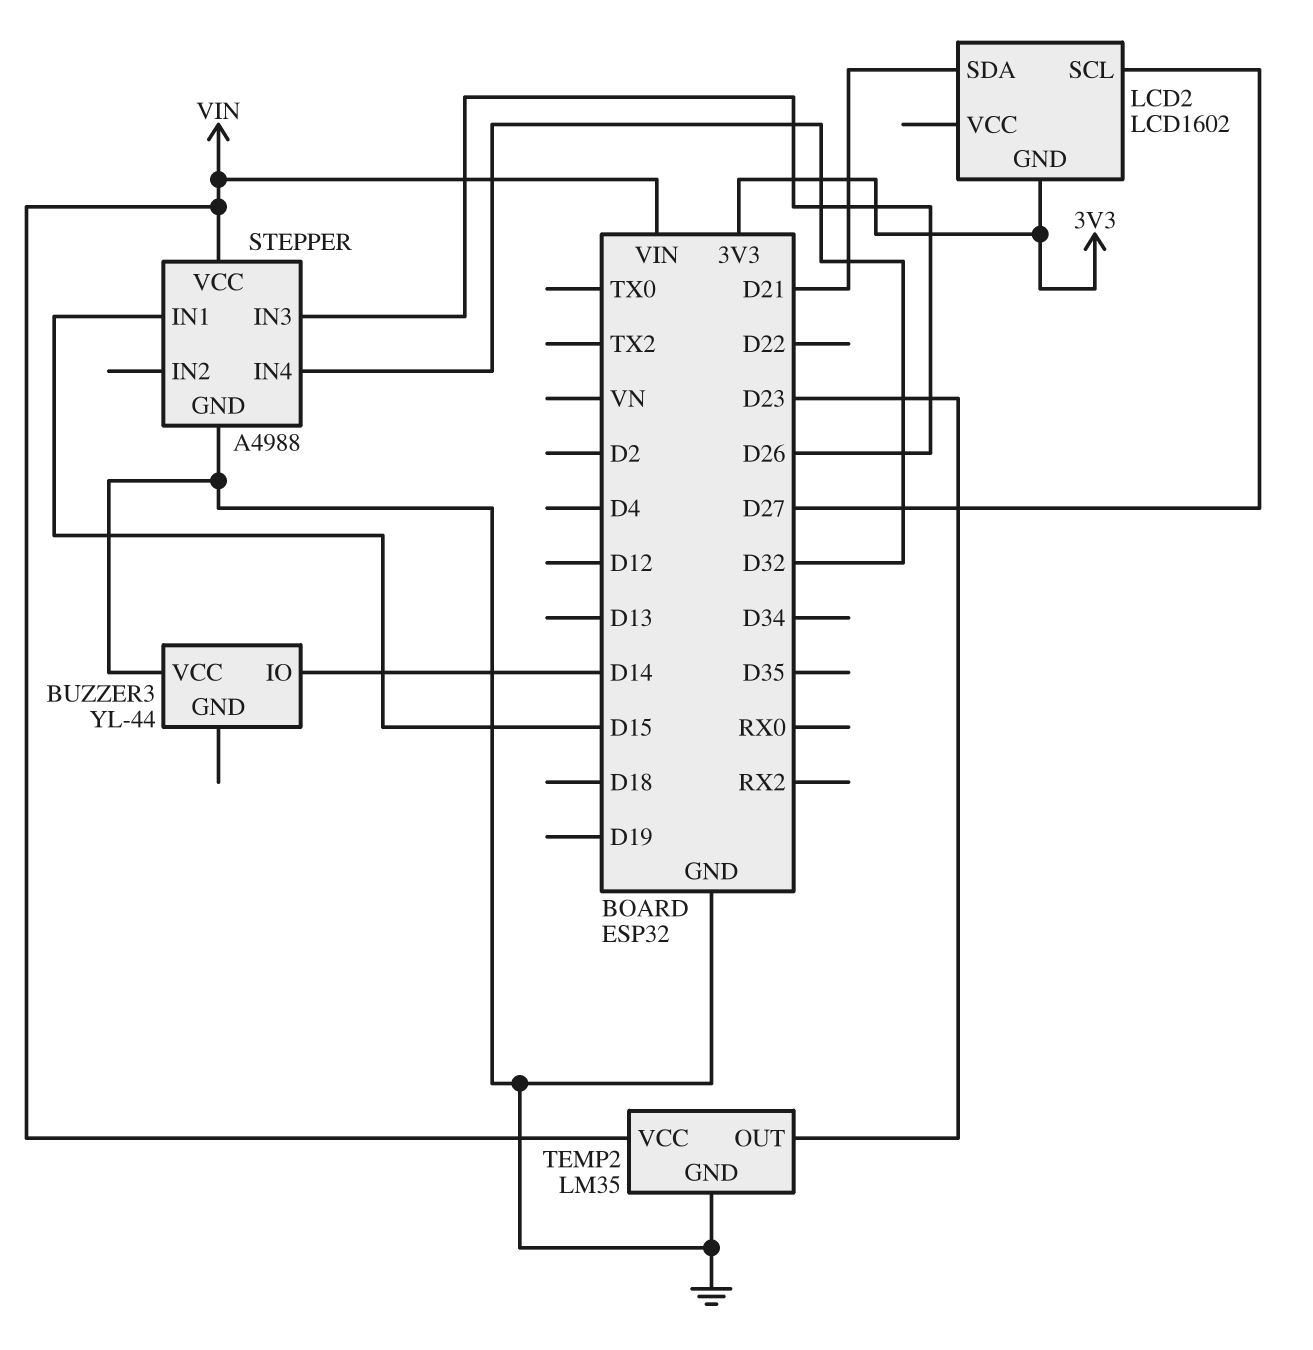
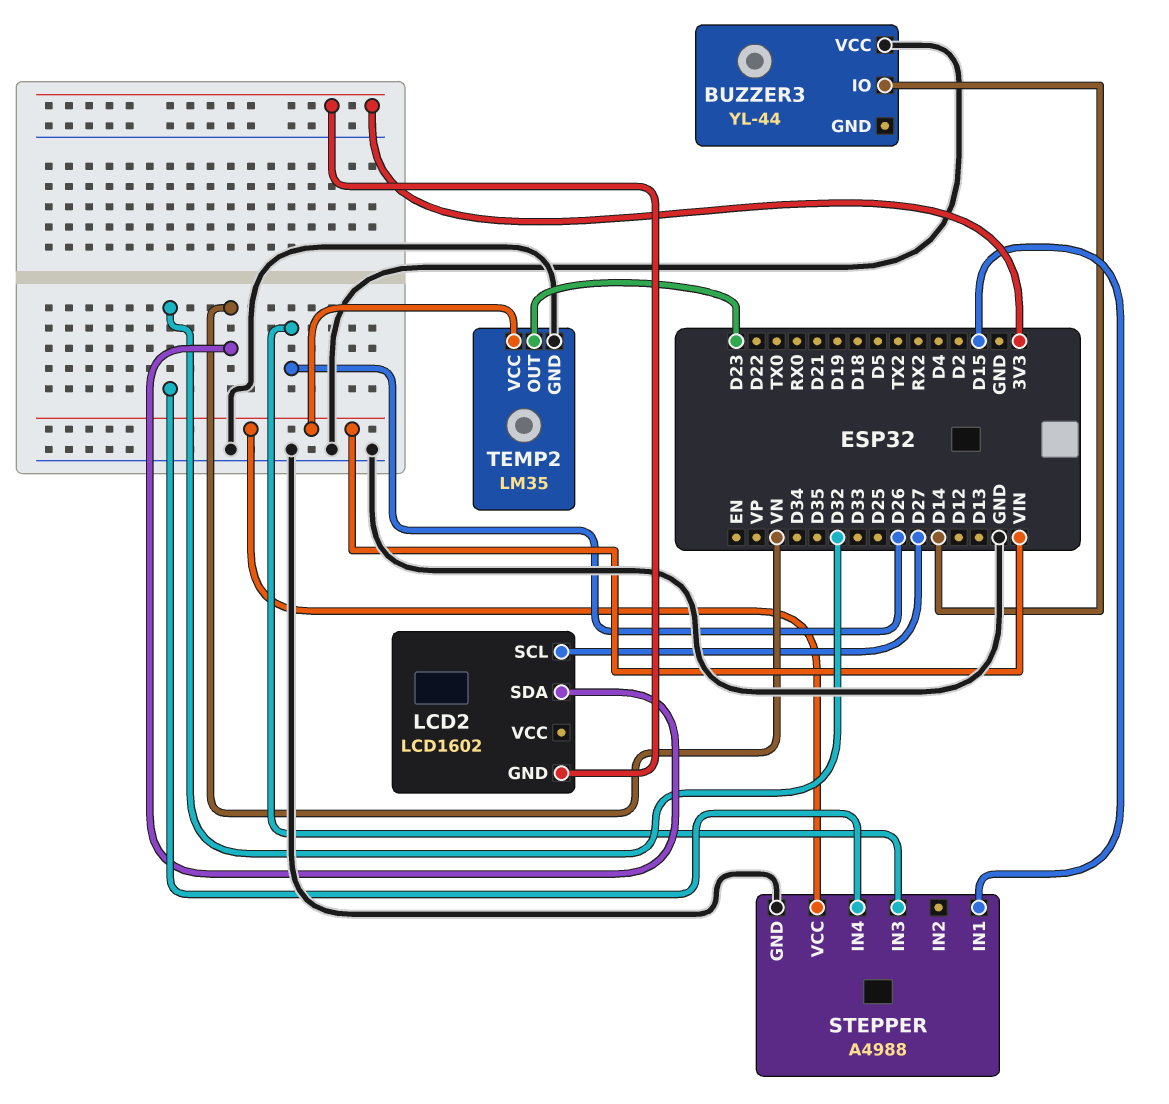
LCD2 pin SDA: D21 -> VN

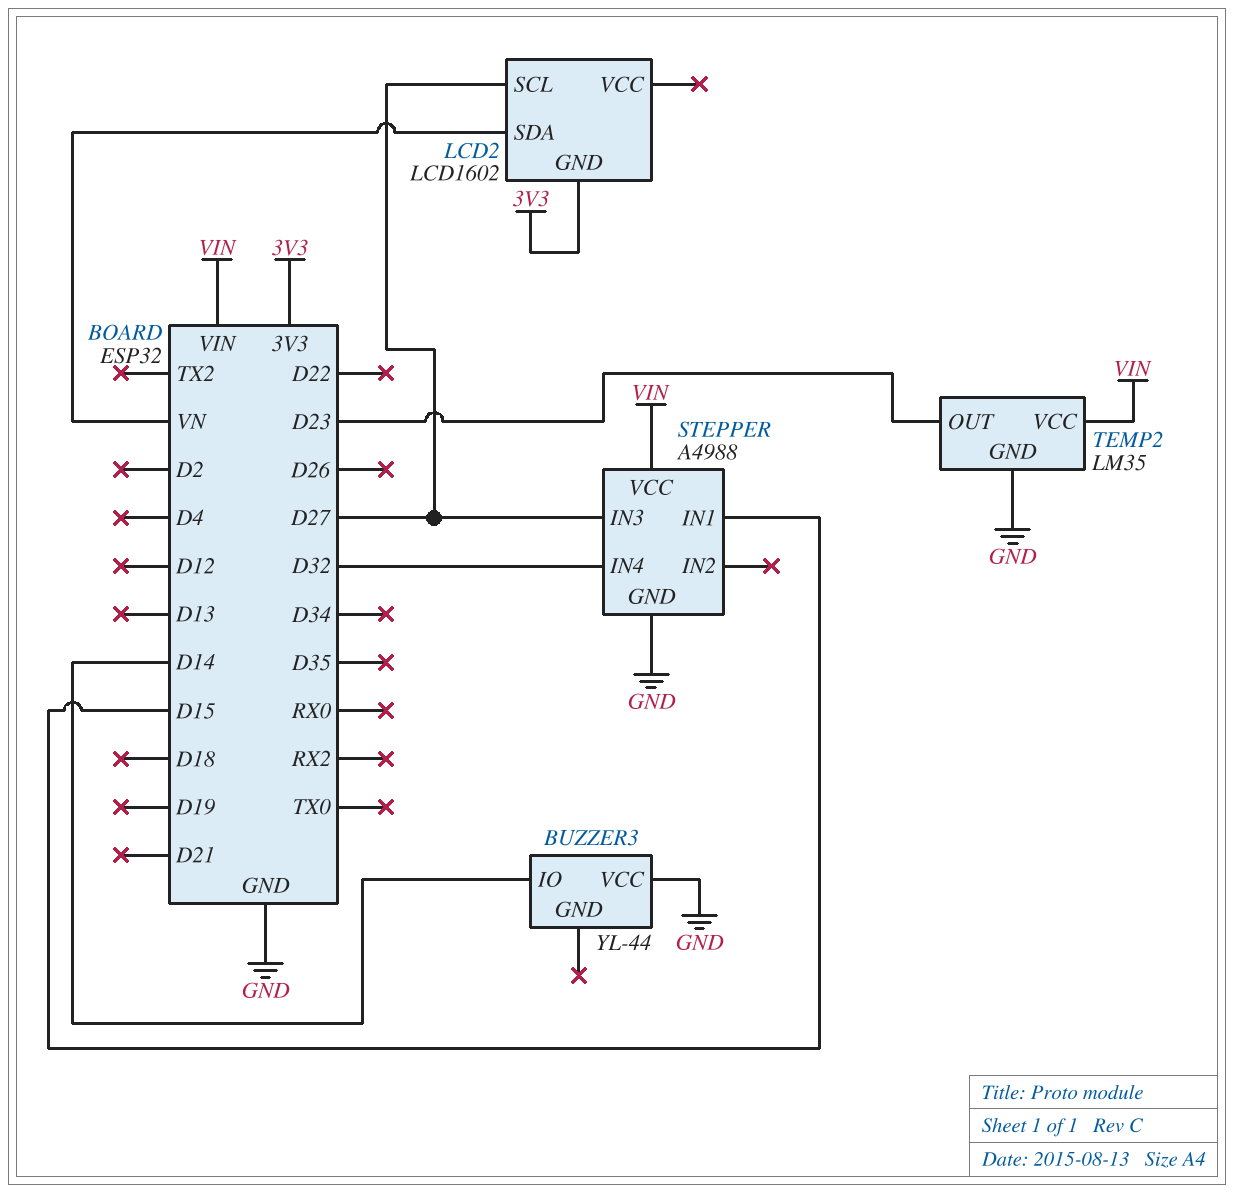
STEPPER pin IN3: D26 -> D27

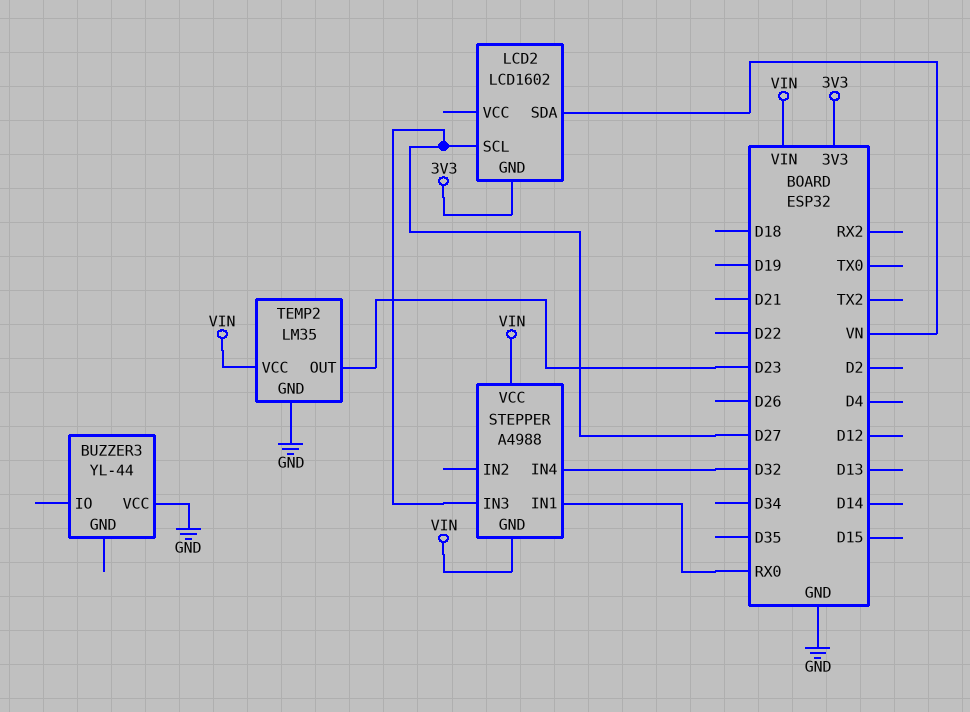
BUZZER3 pin IO: D14 -> none
STEPPER pin GND: GND -> VIN
STEPPER pin IN1: D15 -> RX0

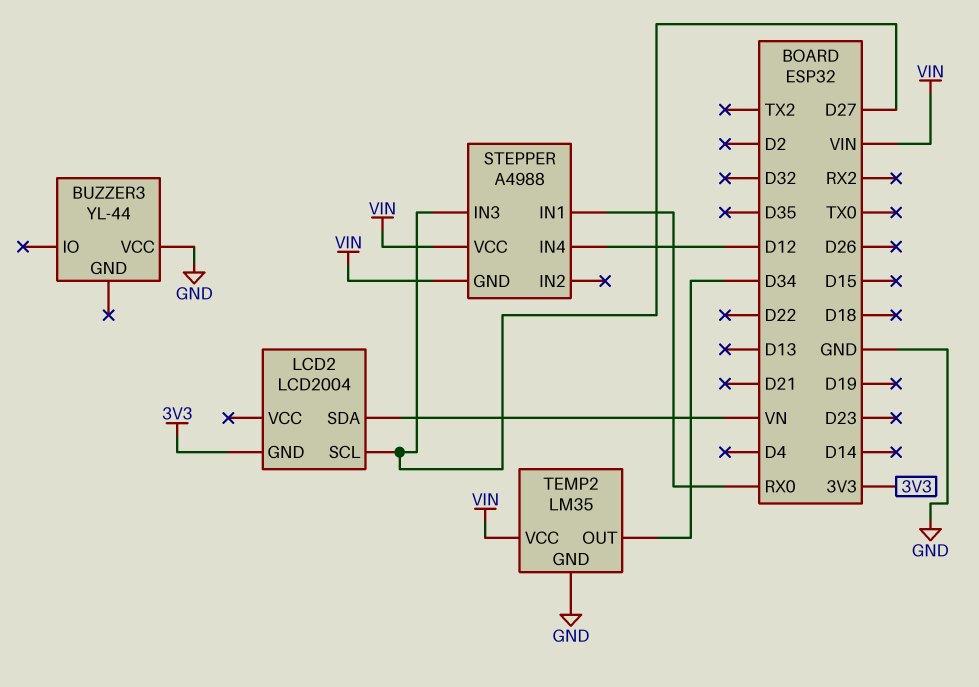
LCD2: LCD1602 -> LCD2004
STEPPER pin IN4: D32 -> D12
TEMP2 pin OUT: D23 -> D34

